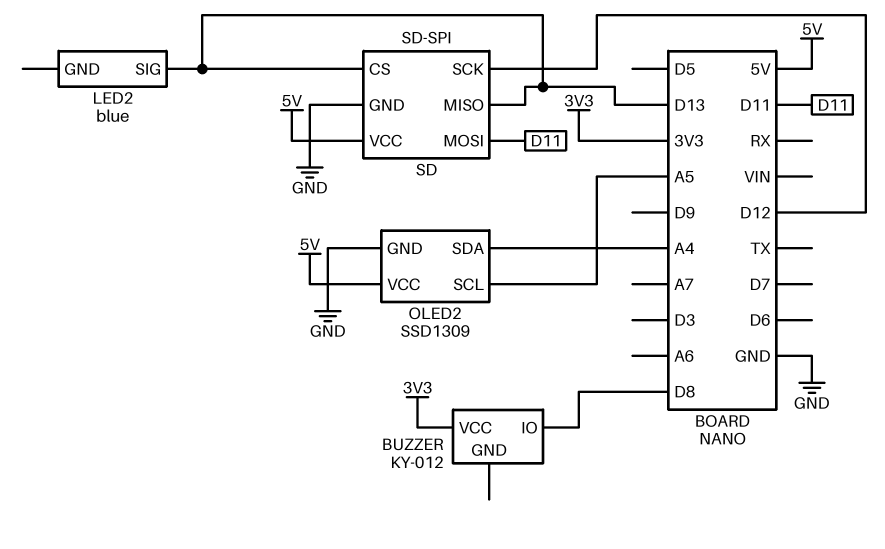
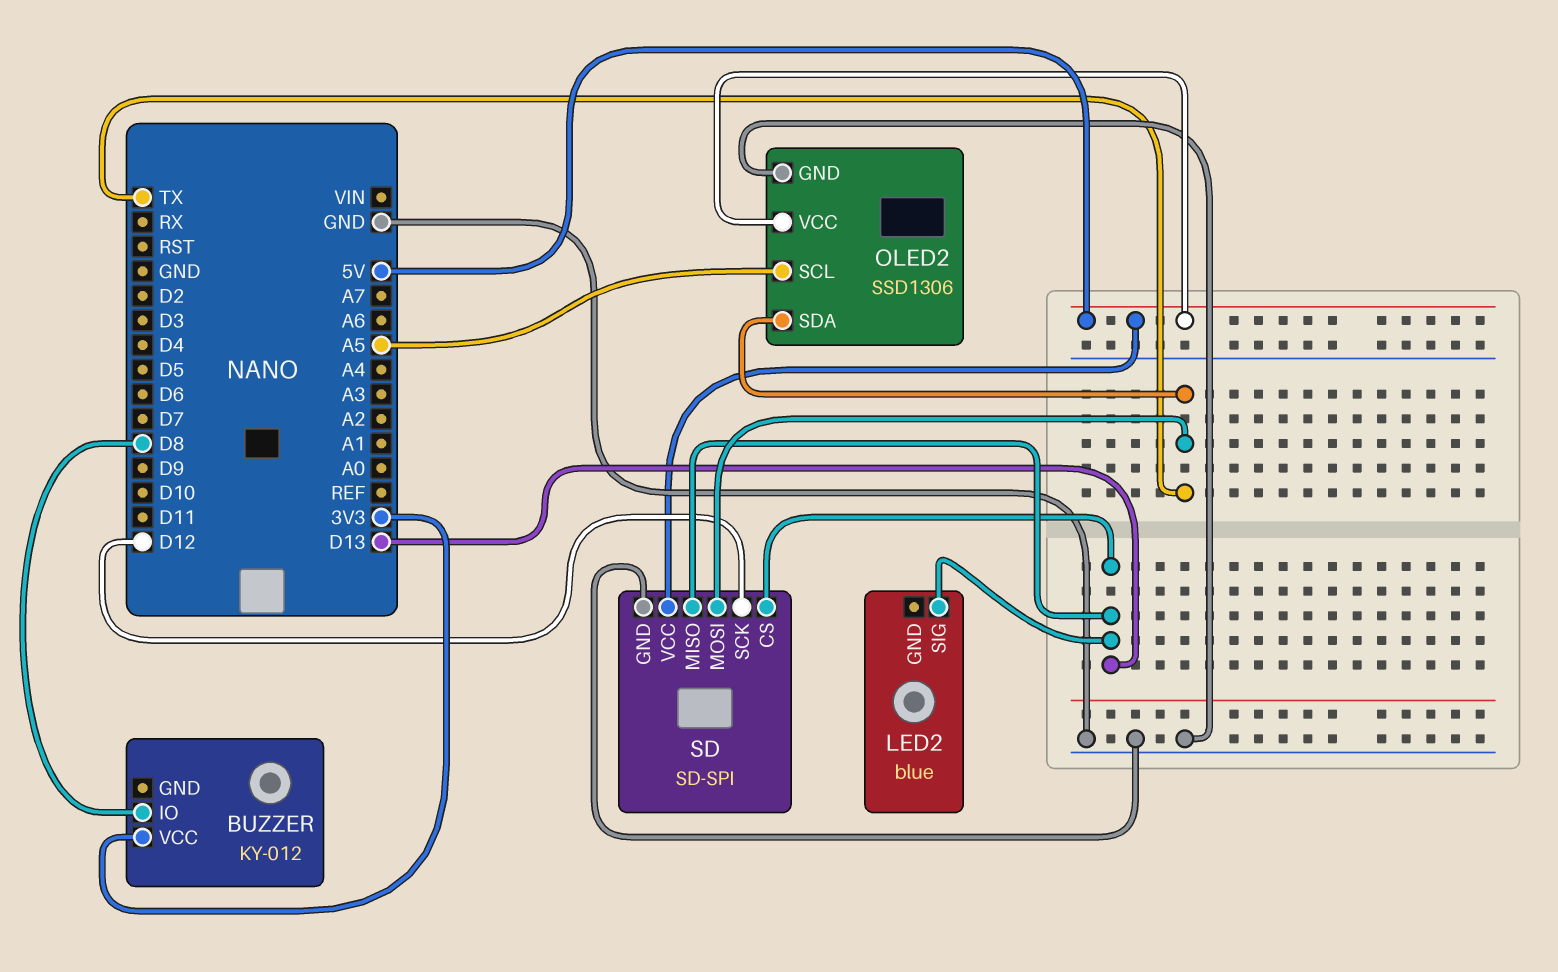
OLED2: SSD1309 -> SSD1306
OLED2 pin SDA: A4 -> TX
SD pin MOSI: D11 -> TX

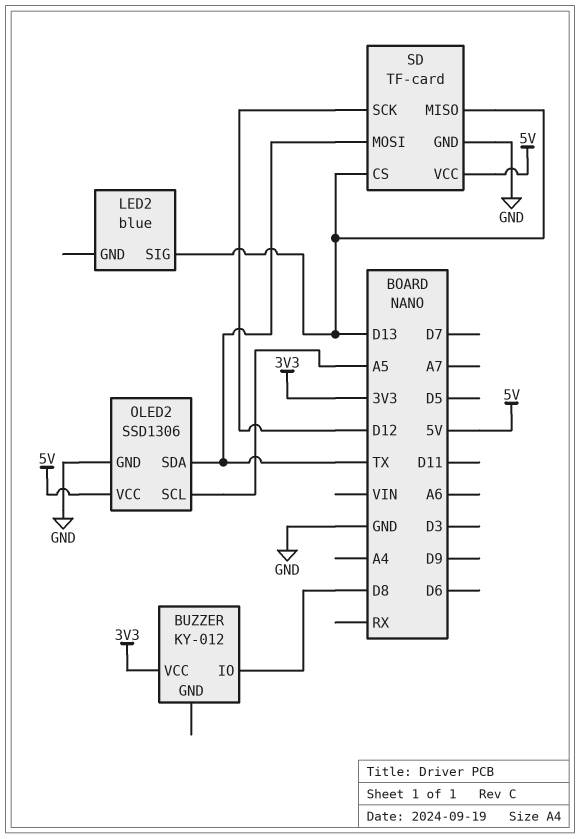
SD: SD-SPI -> TF-card

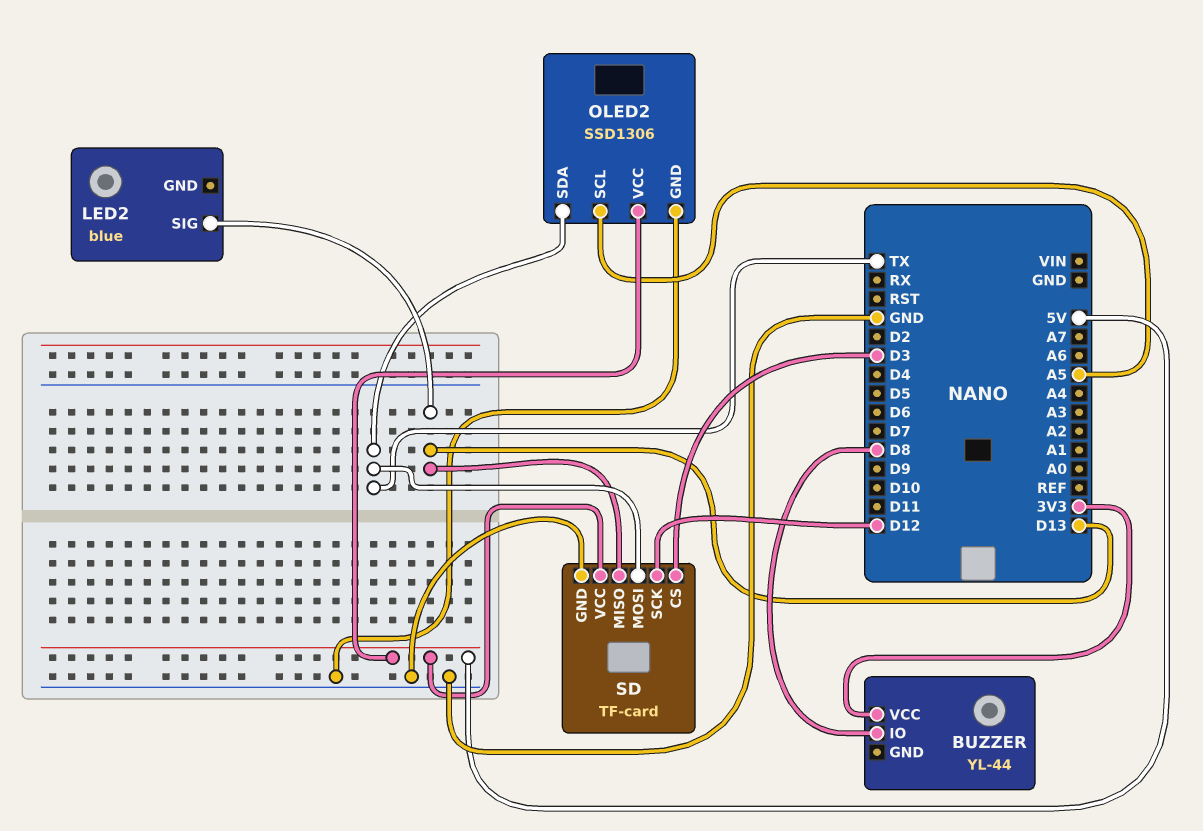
BUZZER: KY-012 -> YL-44
SD pin CS: D13 -> D3

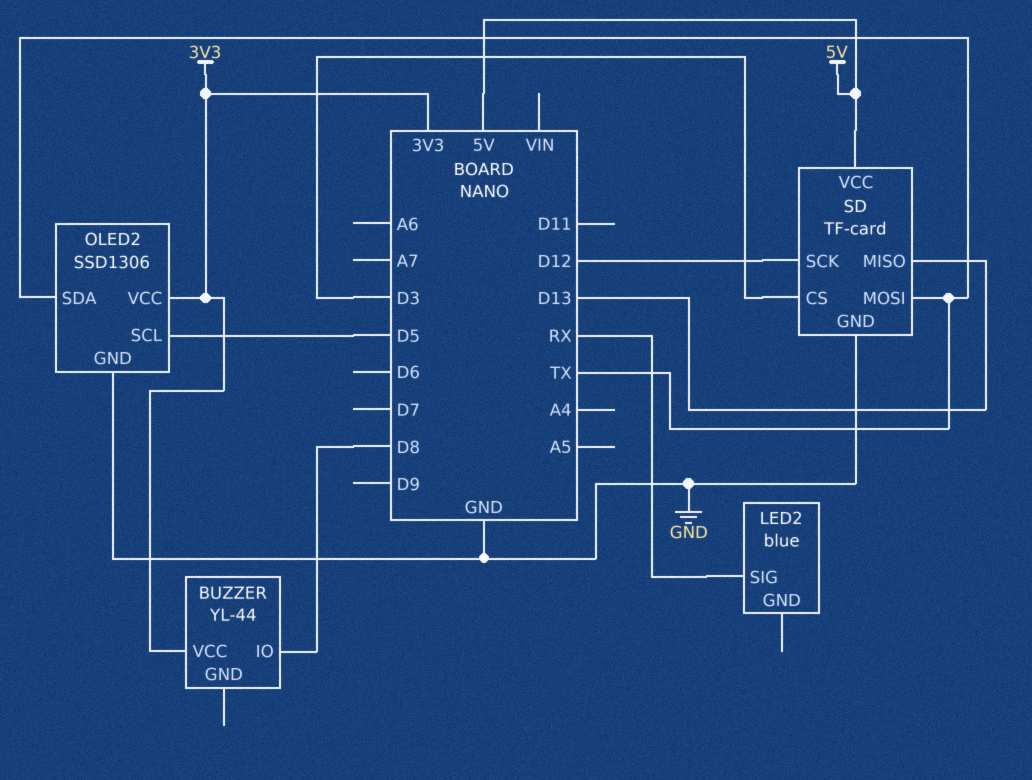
LED2 pin SIG: D13 -> RX
OLED2 pin SCL: A5 -> D5
OLED2 pin VCC: 5V -> 3V3

